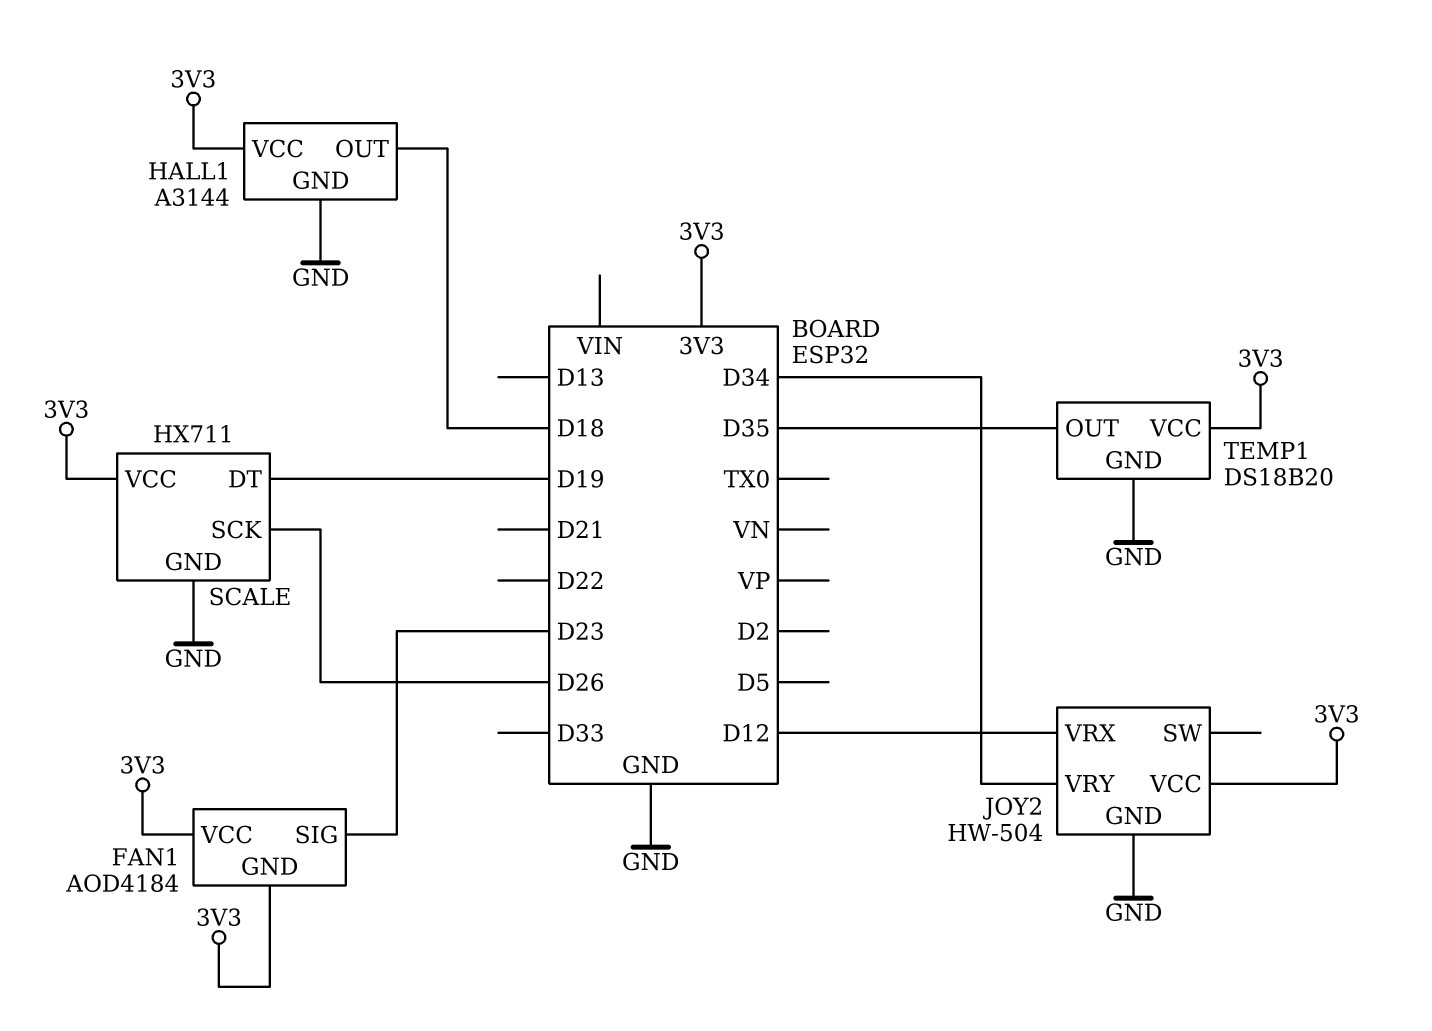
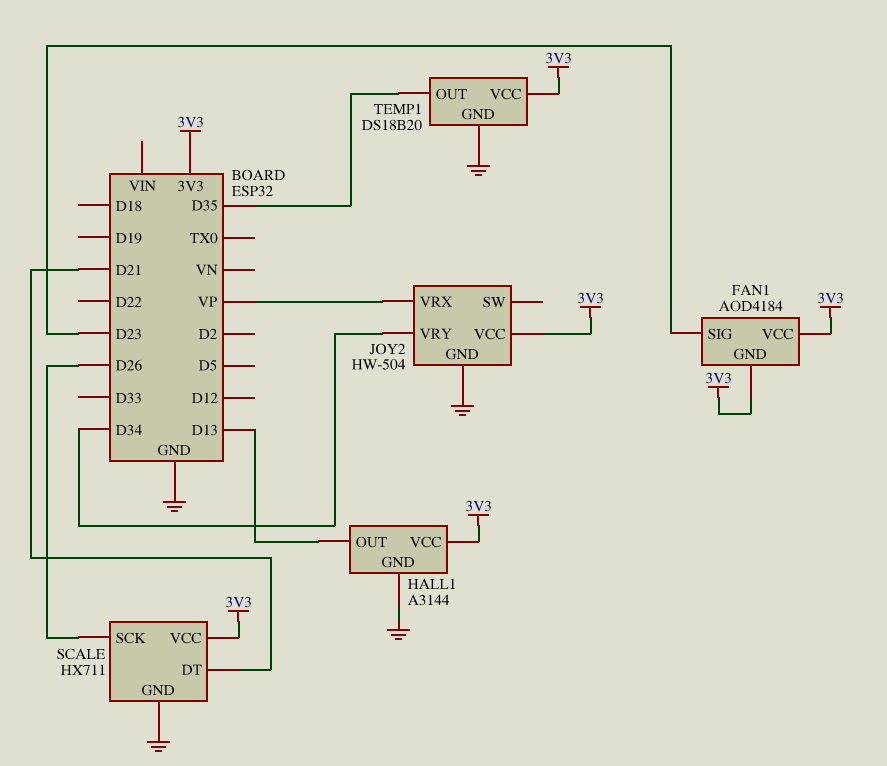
HALL1 pin OUT: D18 -> D13
JOY2 pin VRX: D12 -> VP
SCALE pin DT: D19 -> D21

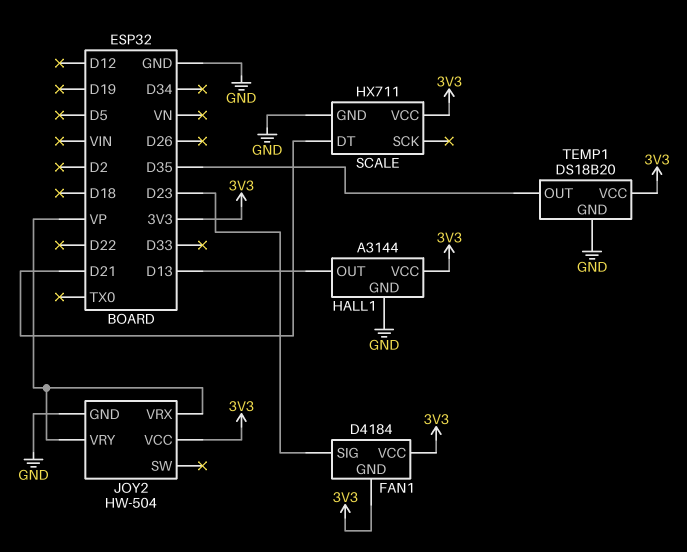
FAN1: AOD4184 -> D4184
JOY2 pin VRY: D34 -> VP
SCALE pin SCK: D26 -> none

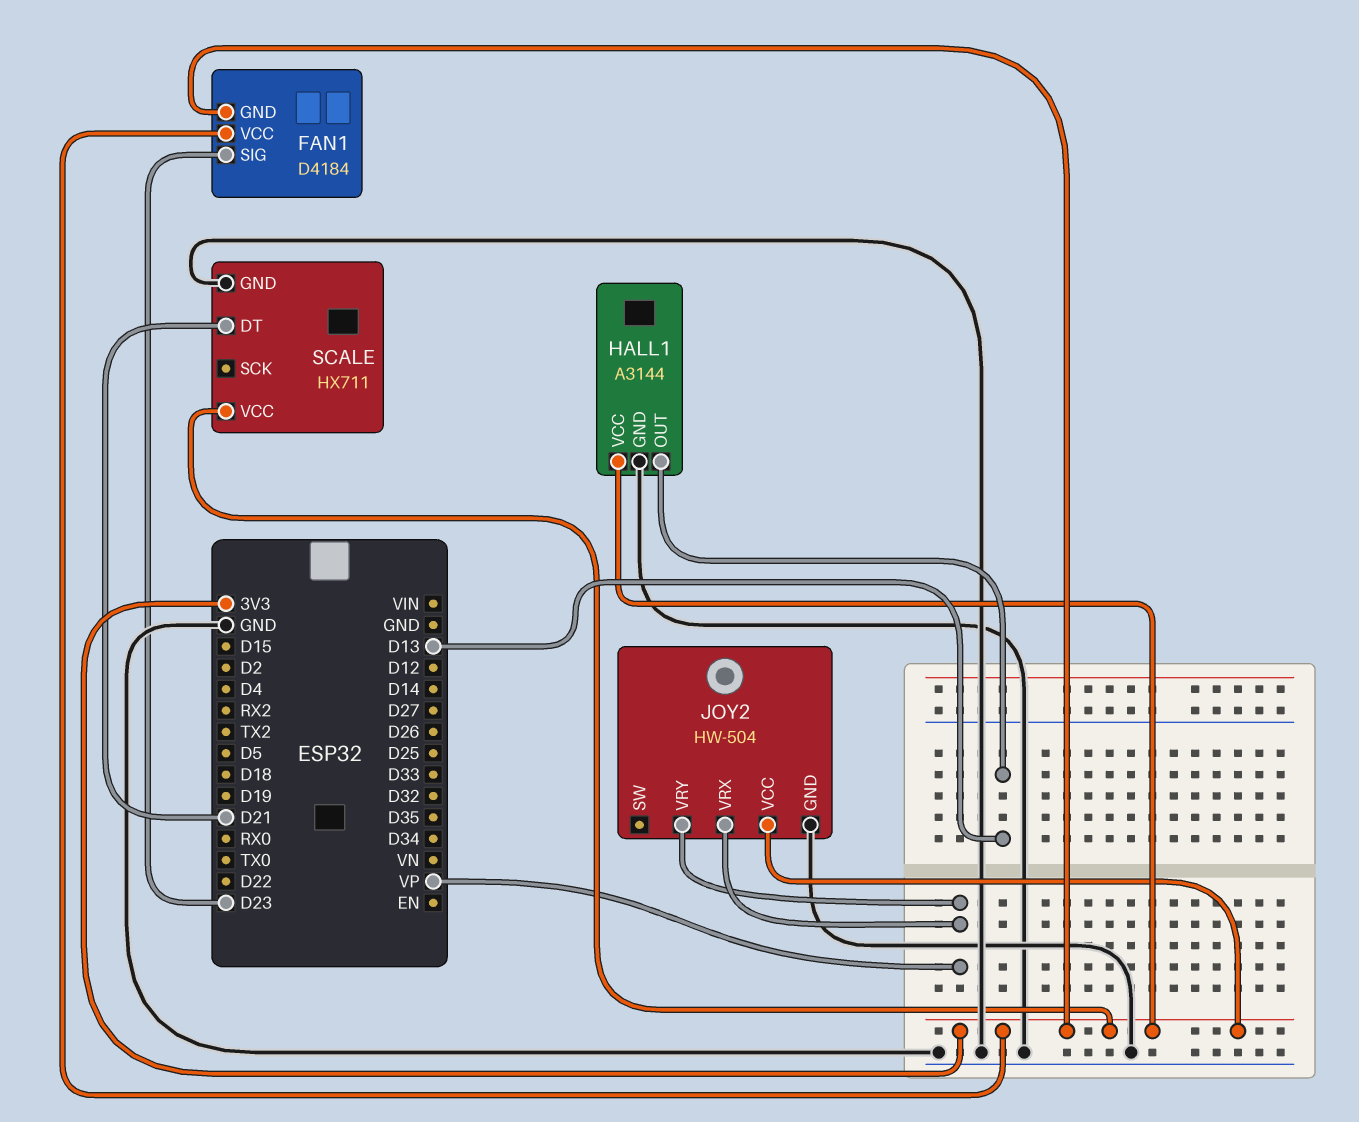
TEMP1: DS18B20 -> none
TEMP1 pin GND: GND -> none
TEMP1 pin OUT: D35 -> none
TEMP1 pin VCC: 3V3 -> none

